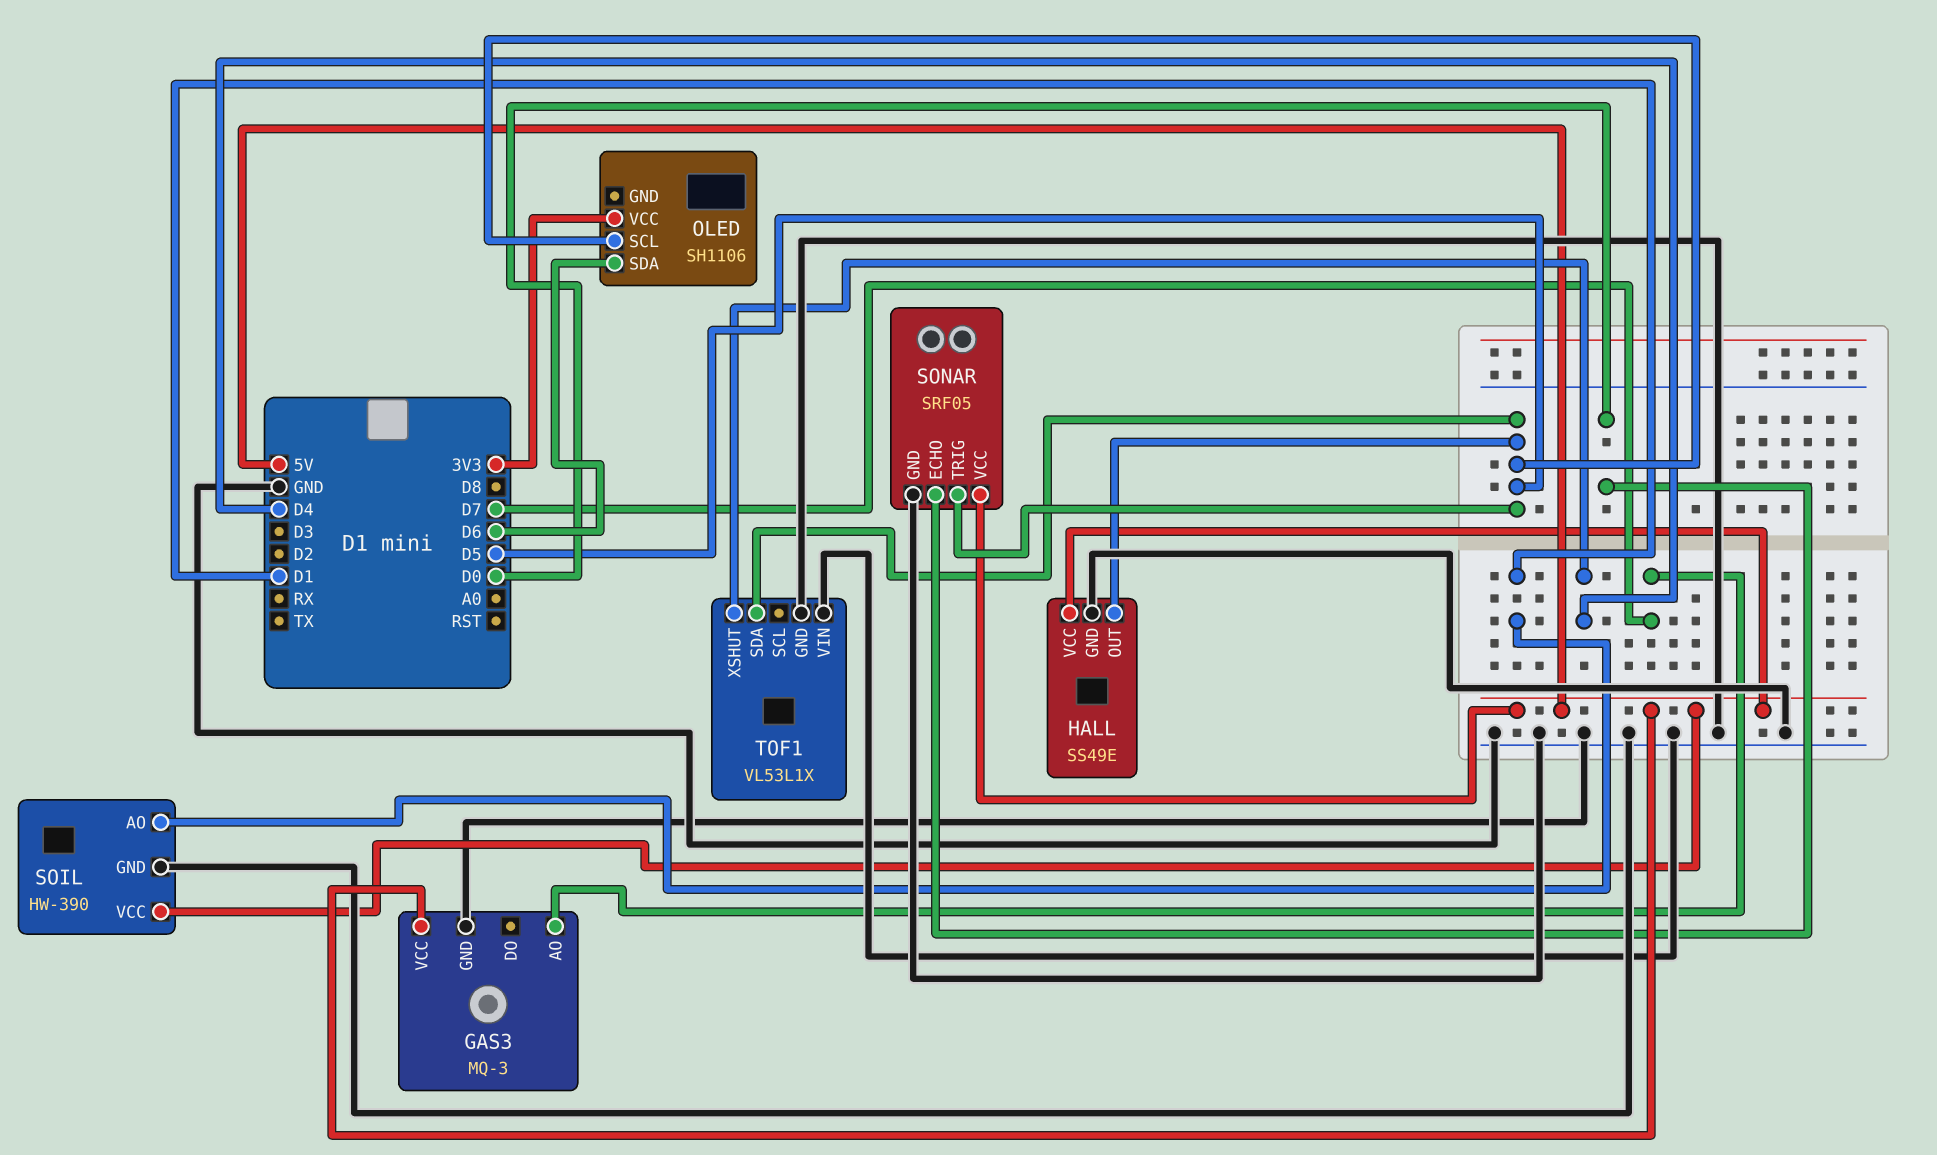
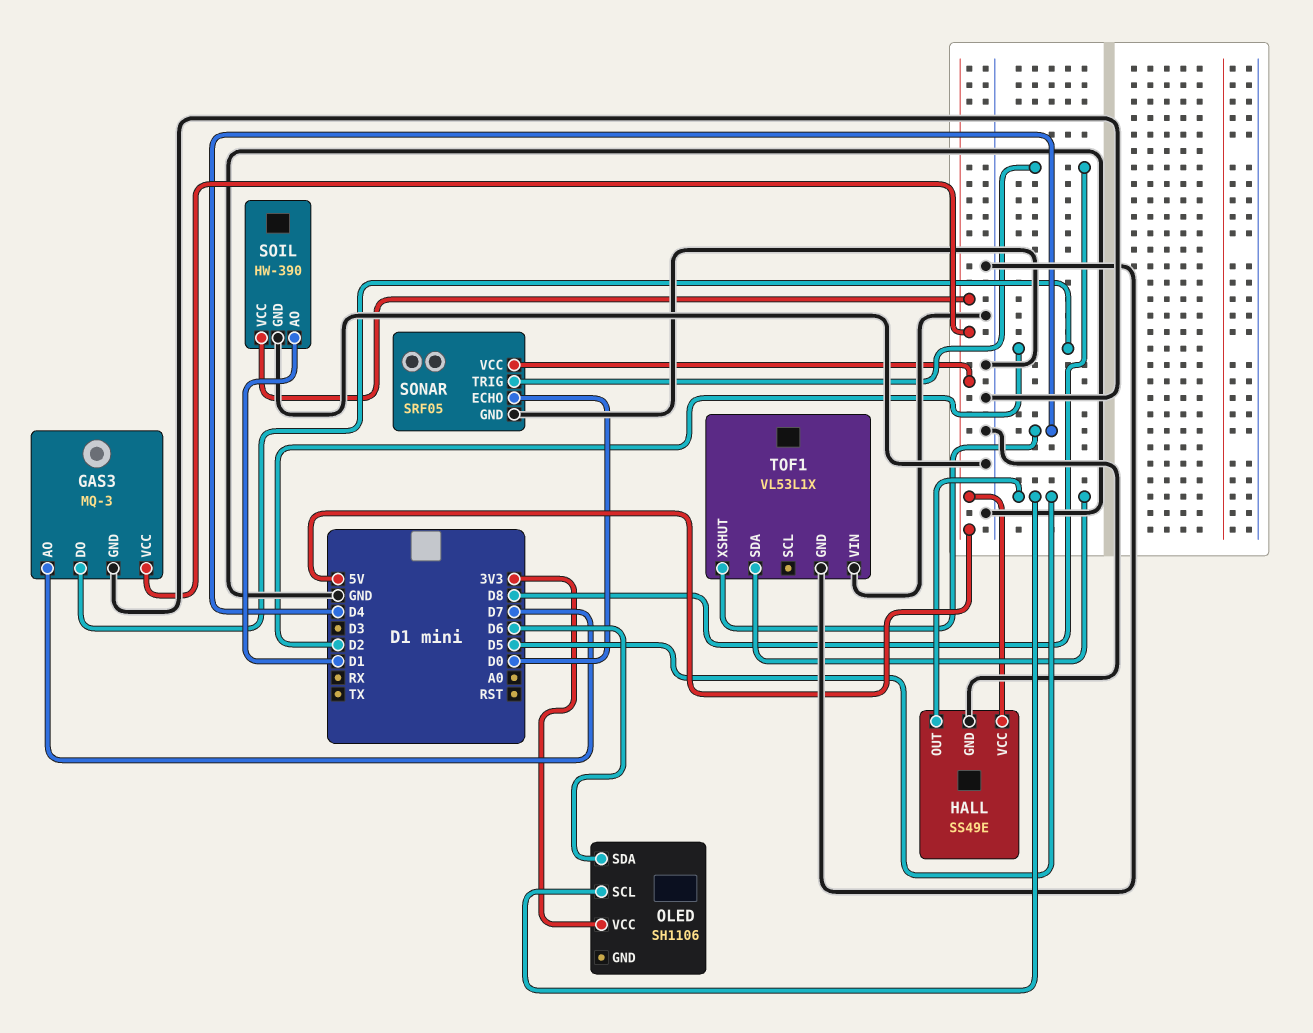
GAS3 pin DO: none -> D2
SONAR pin TRIG: D5 -> D8

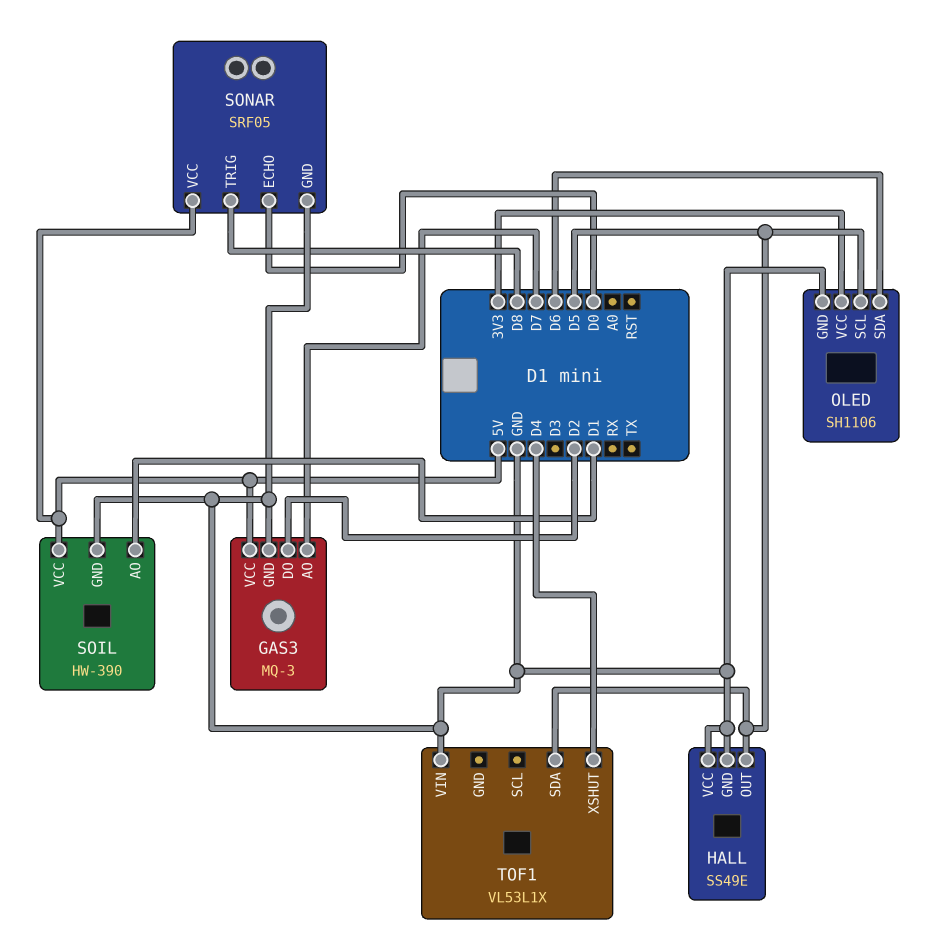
HALL pin VCC: 5V -> GND
OLED pin GND: none -> GND
TOF1 pin GND: GND -> none

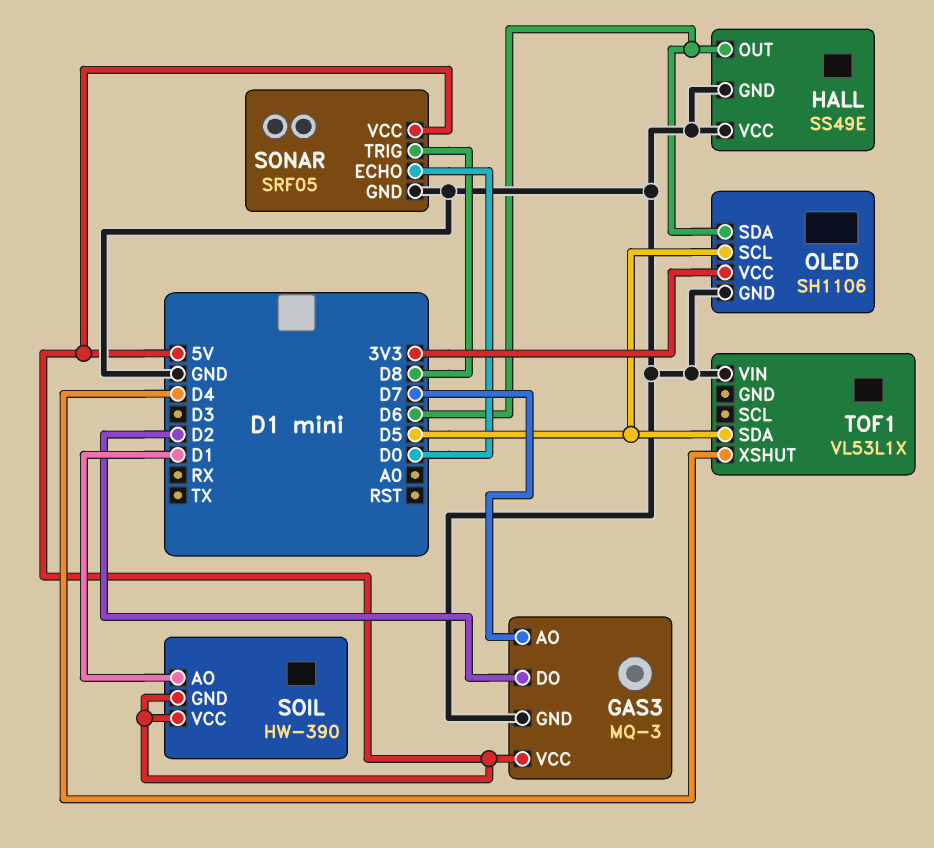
HALL pin OUT: D5 -> D6
SOIL pin GND: GND -> 5V

